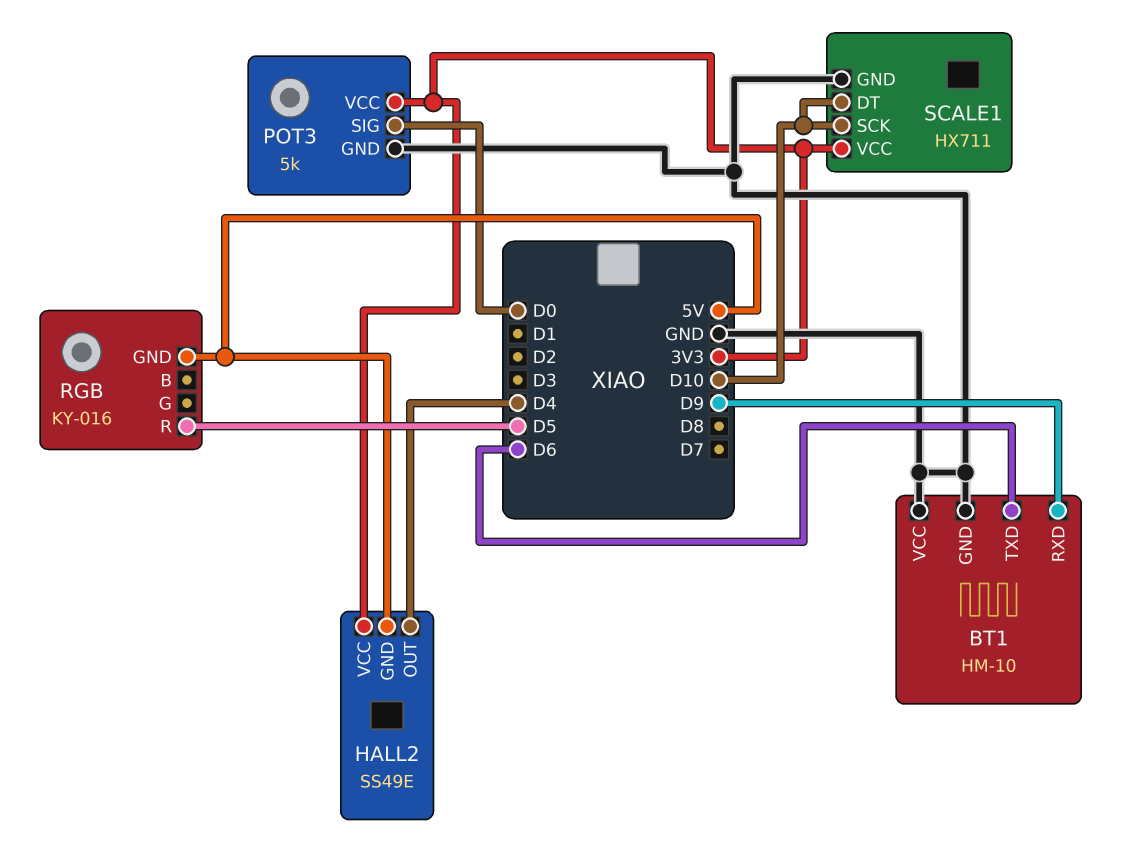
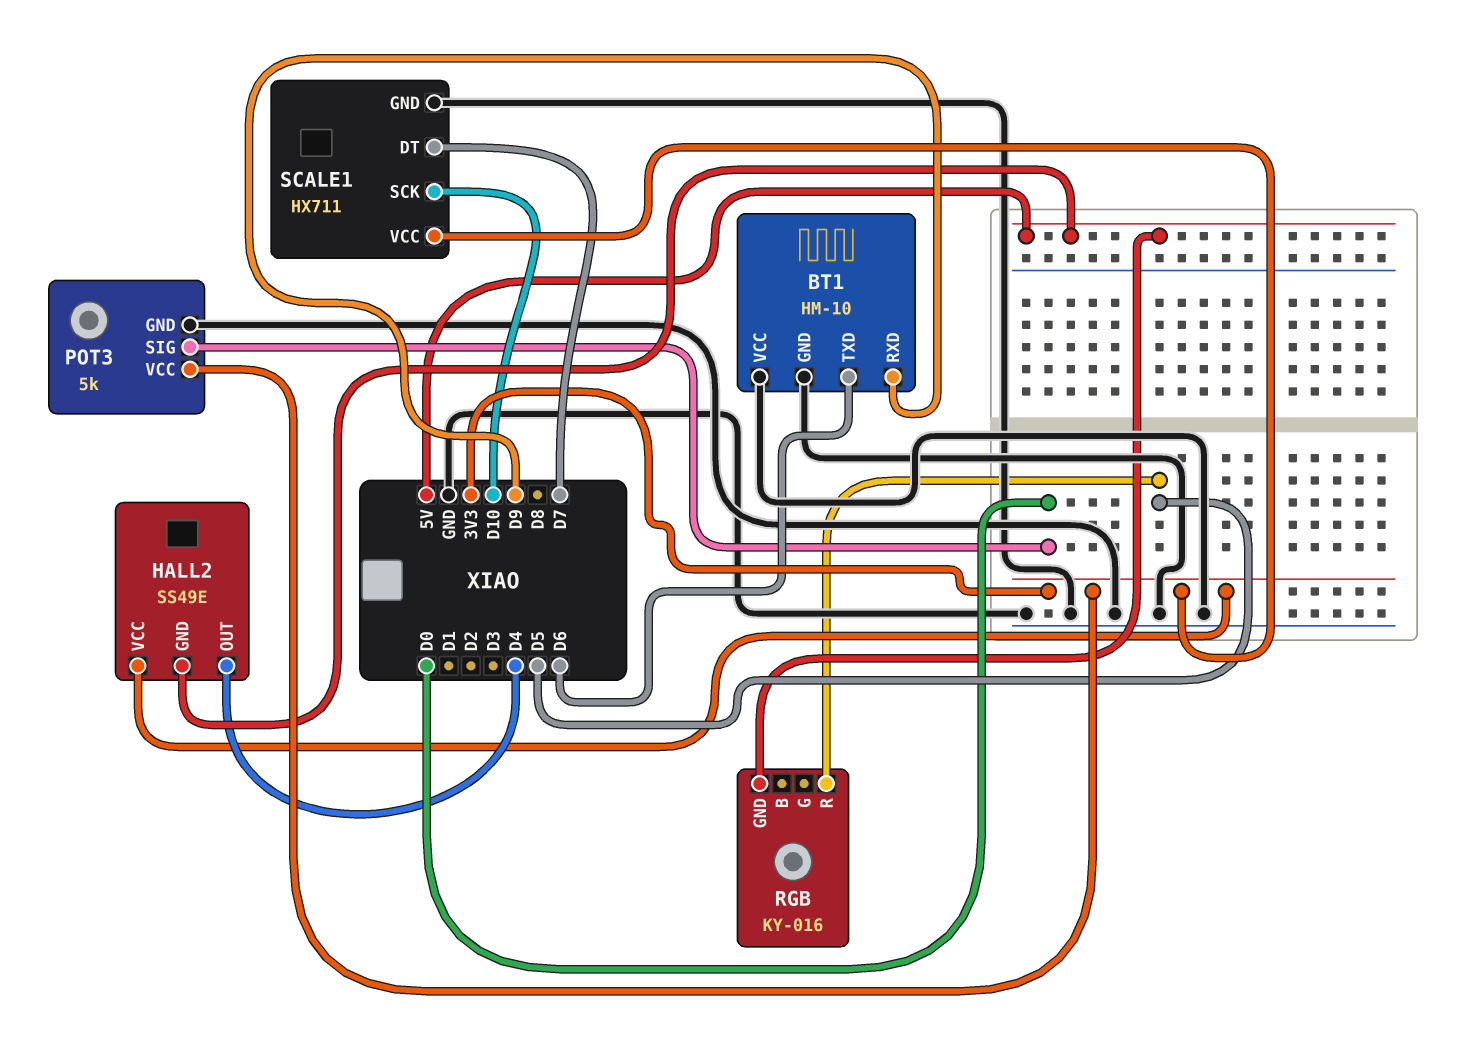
SCALE1 pin DT: D10 -> D7

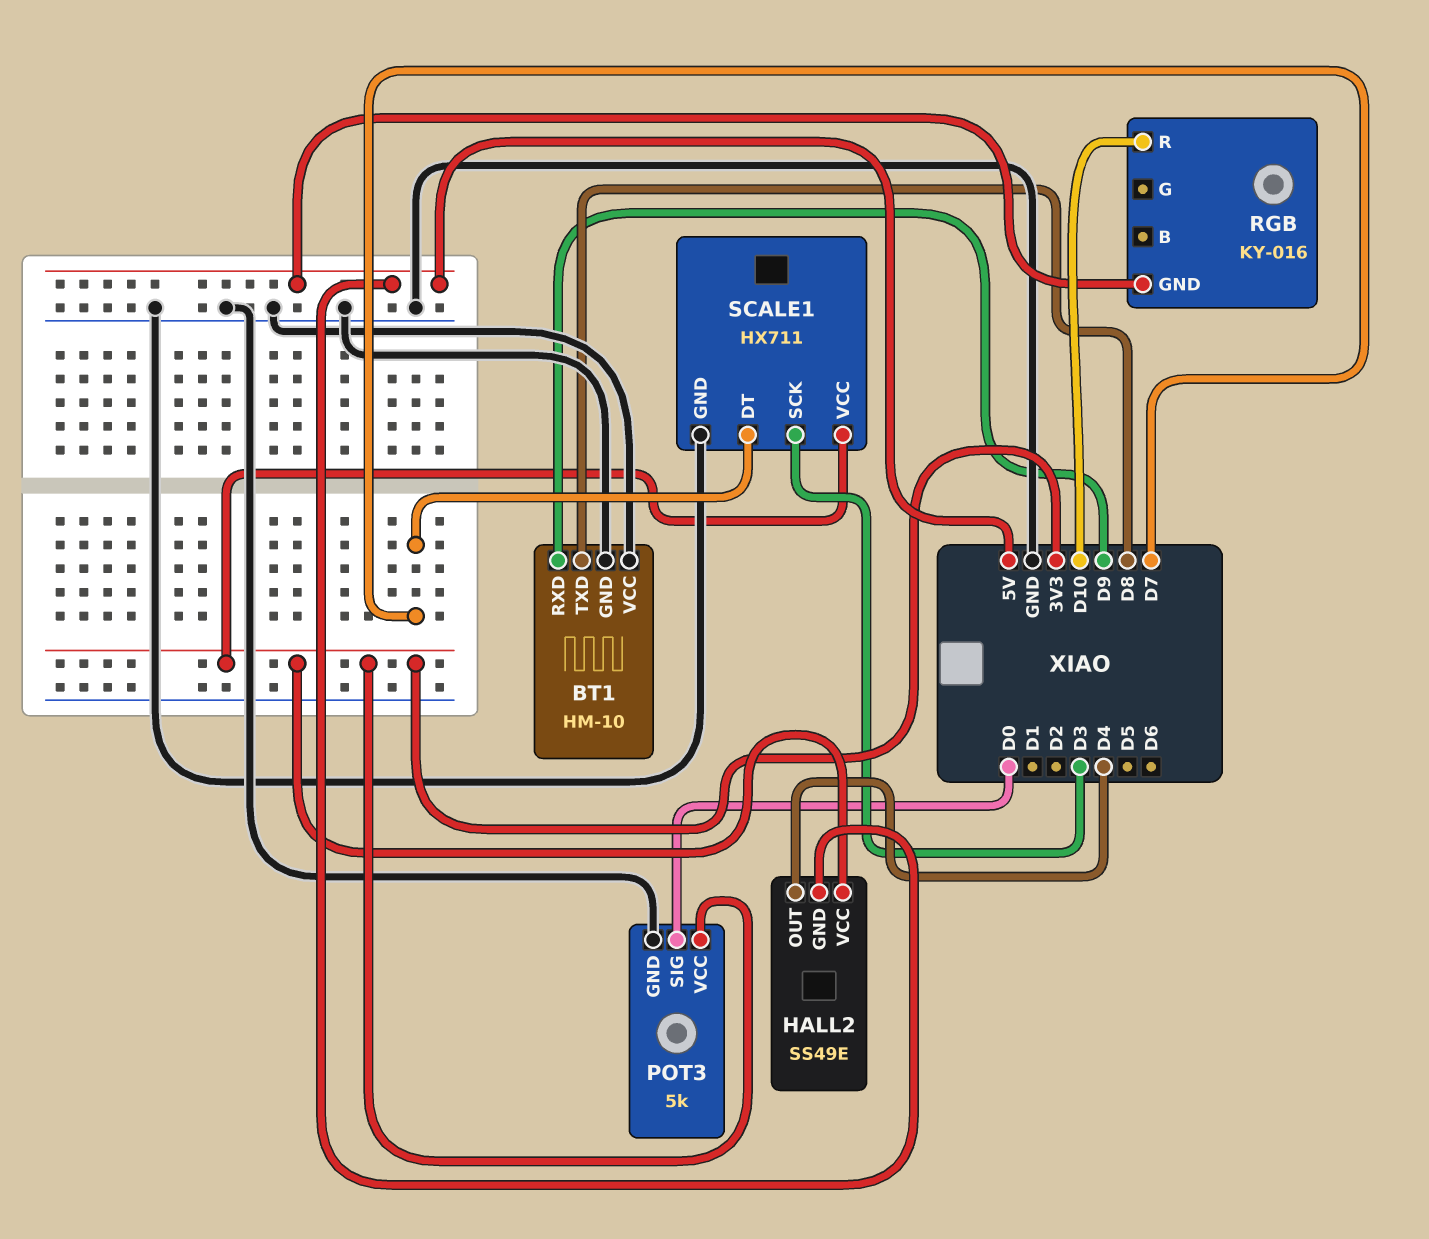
BT1 pin TXD: D6 -> D8
RGB pin R: D5 -> D10
SCALE1 pin SCK: D10 -> D3

